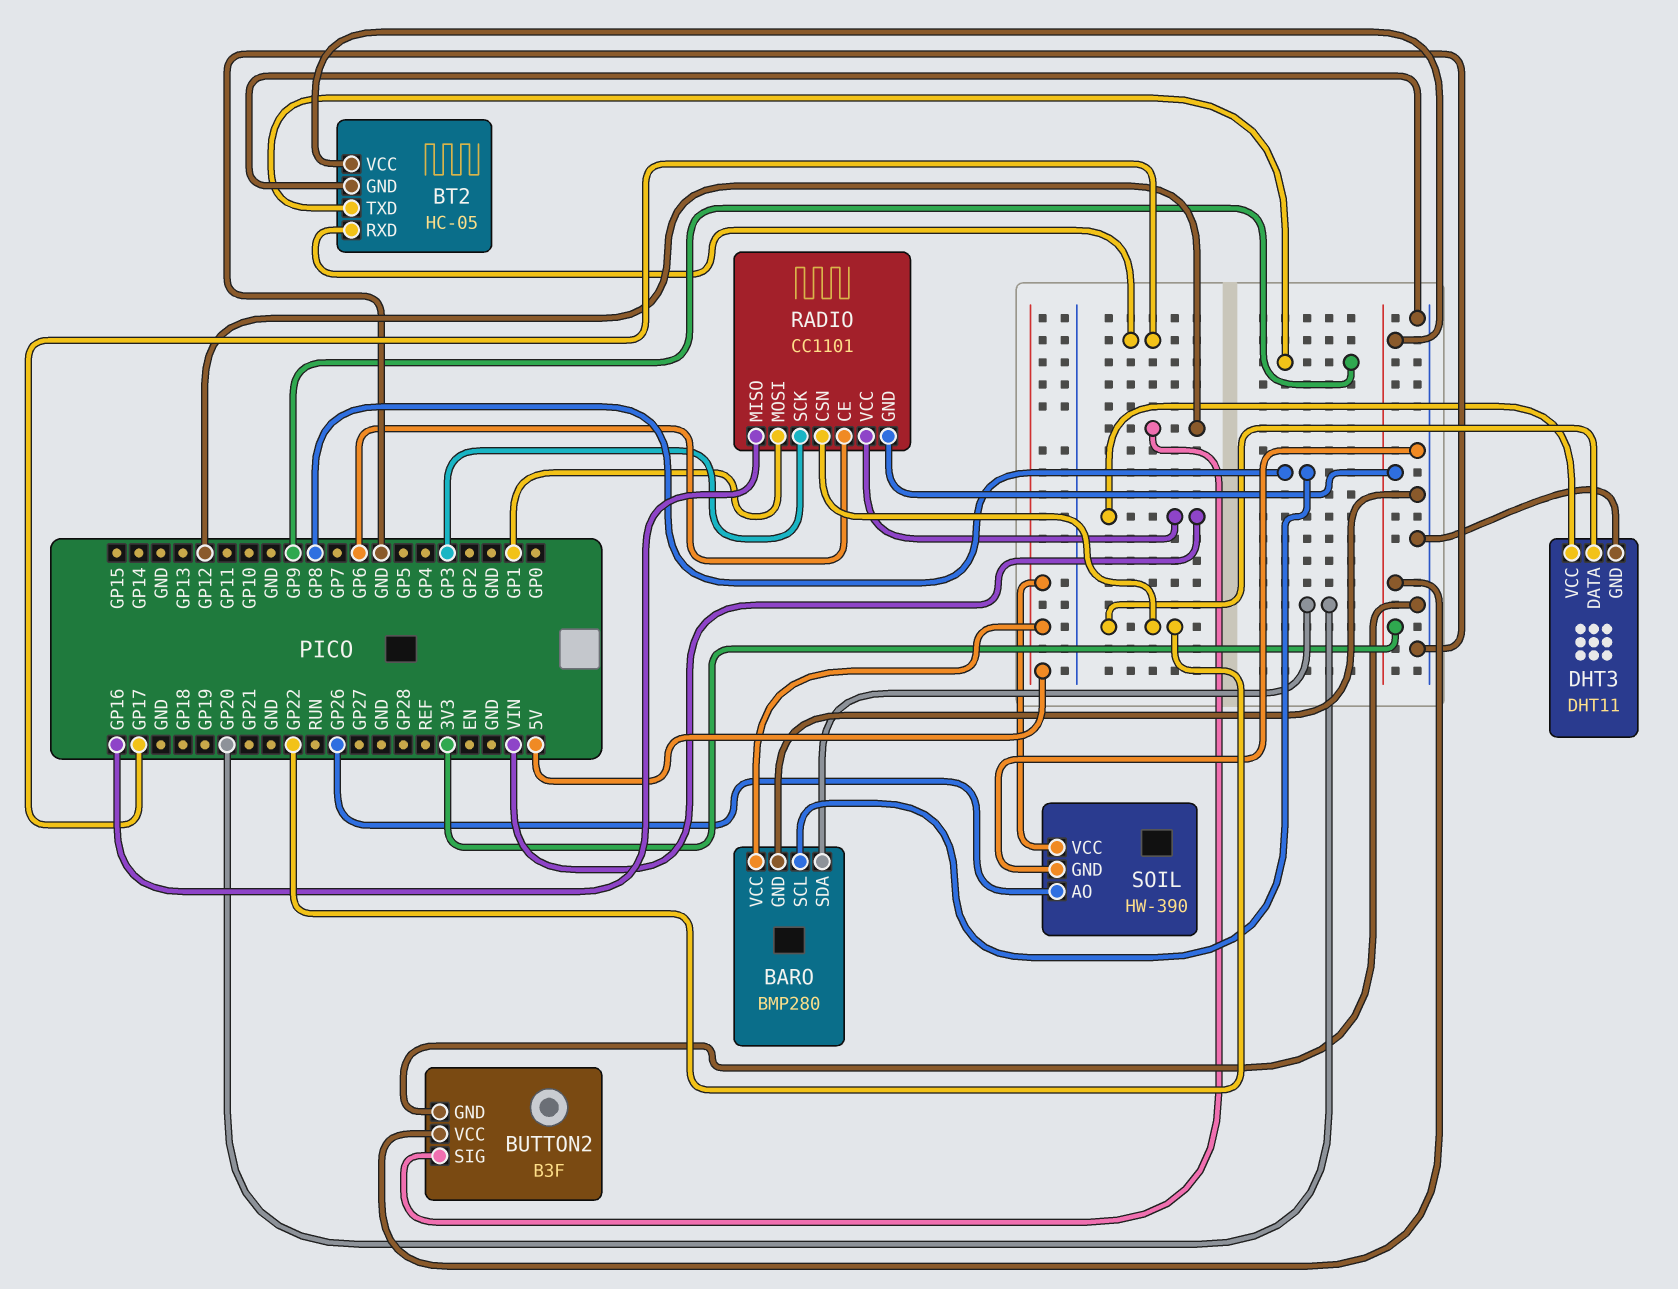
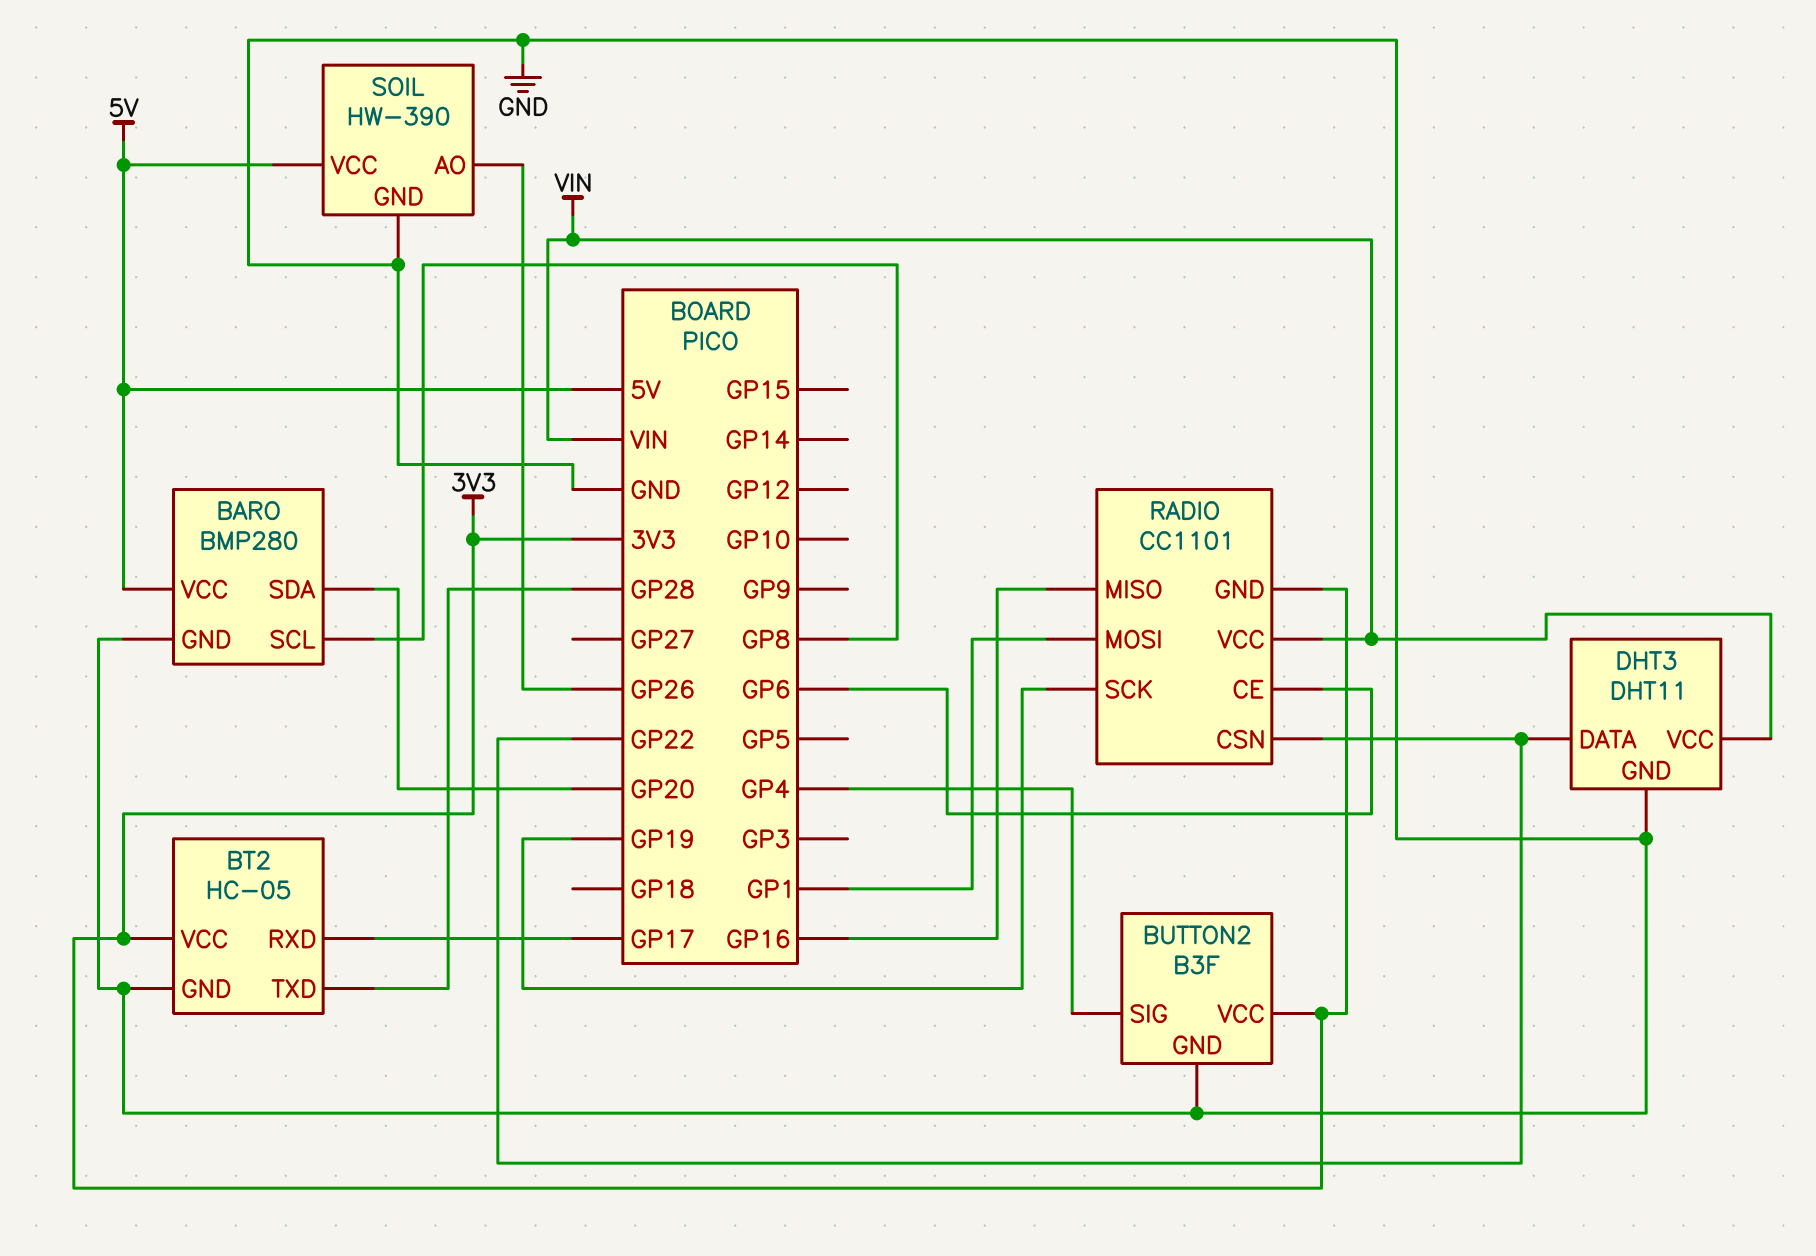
BT2 pin TXD: GP9 -> GP28
BUTTON2 pin SIG: GP12 -> GP4
RADIO pin SCK: GP3 -> GP19

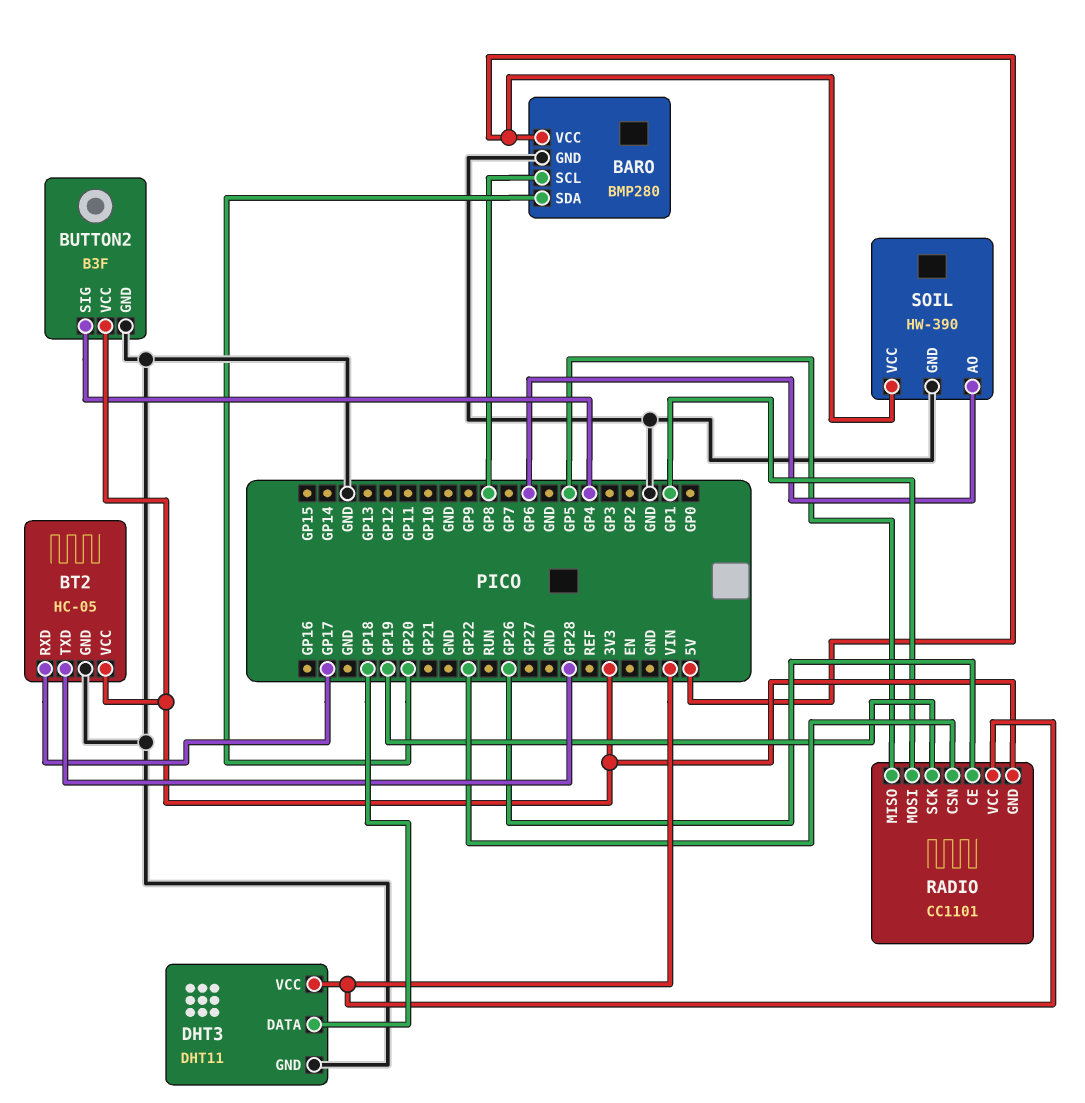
DHT3 pin DATA: GP22 -> GP18
RADIO pin CE: GP6 -> GP26
RADIO pin MISO: GP16 -> GP5
SOIL pin AO: GP26 -> GP6

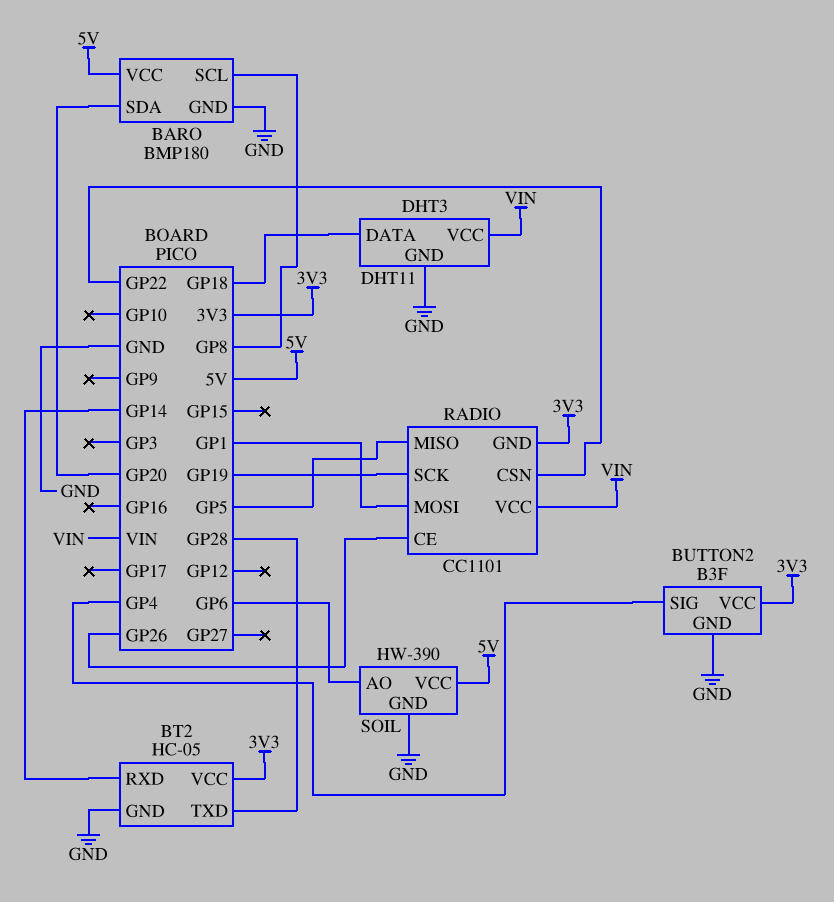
BARO: BMP280 -> BMP180
BT2 pin RXD: GP17 -> GP14

